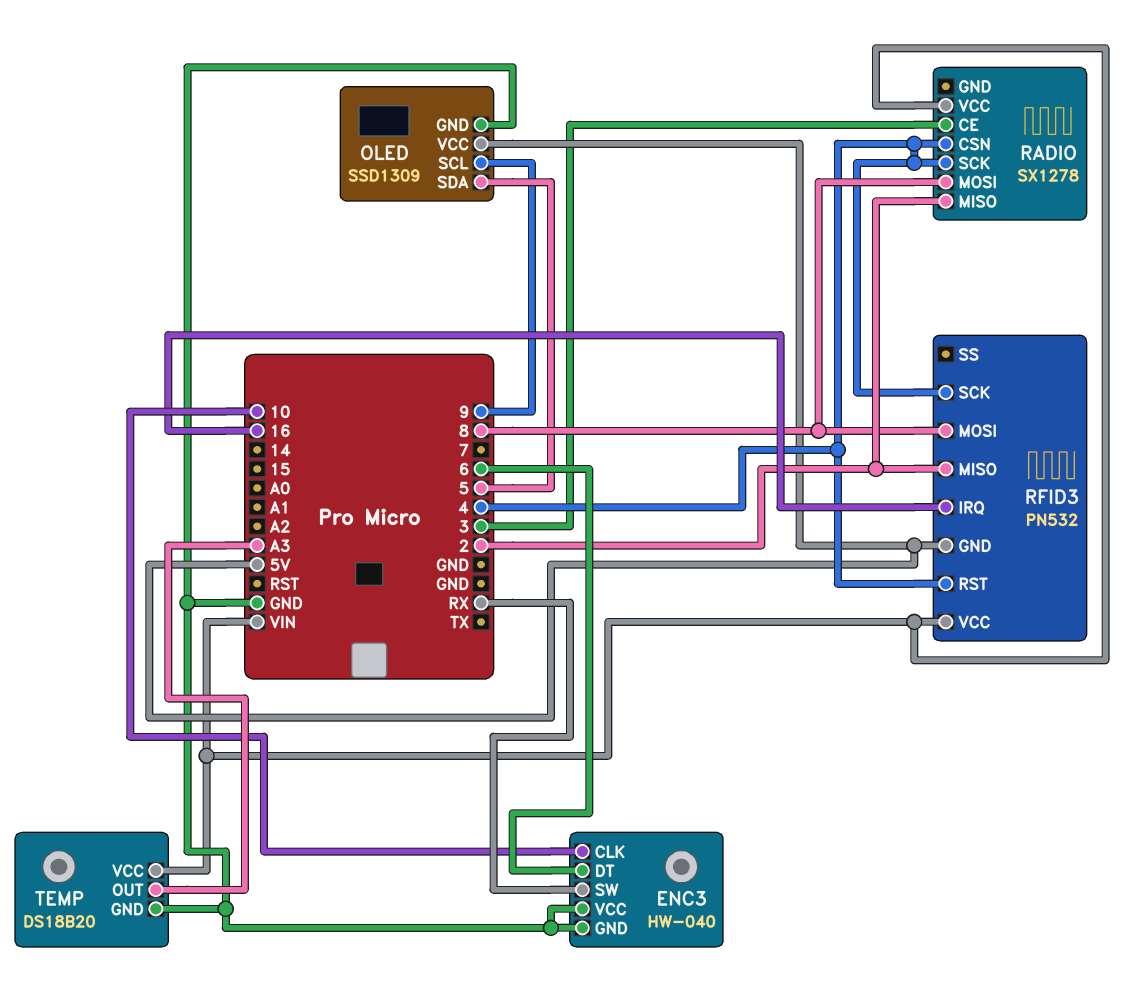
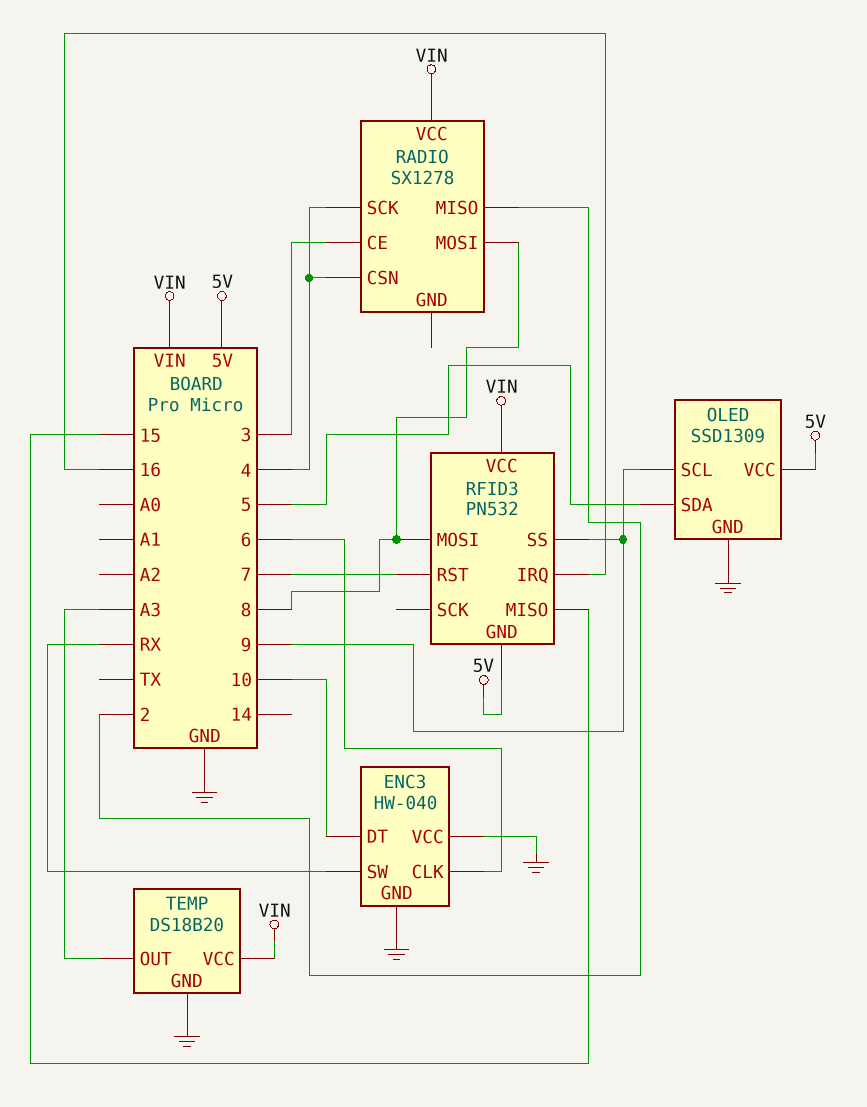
ENC3 pin CLK: 10 -> 6
ENC3 pin DT: 6 -> 10
RFID3 pin MISO: 2 -> 15
RFID3 pin RST: 4 -> 7
RFID3 pin SCK: 4 -> none
RFID3 pin SS: none -> 9

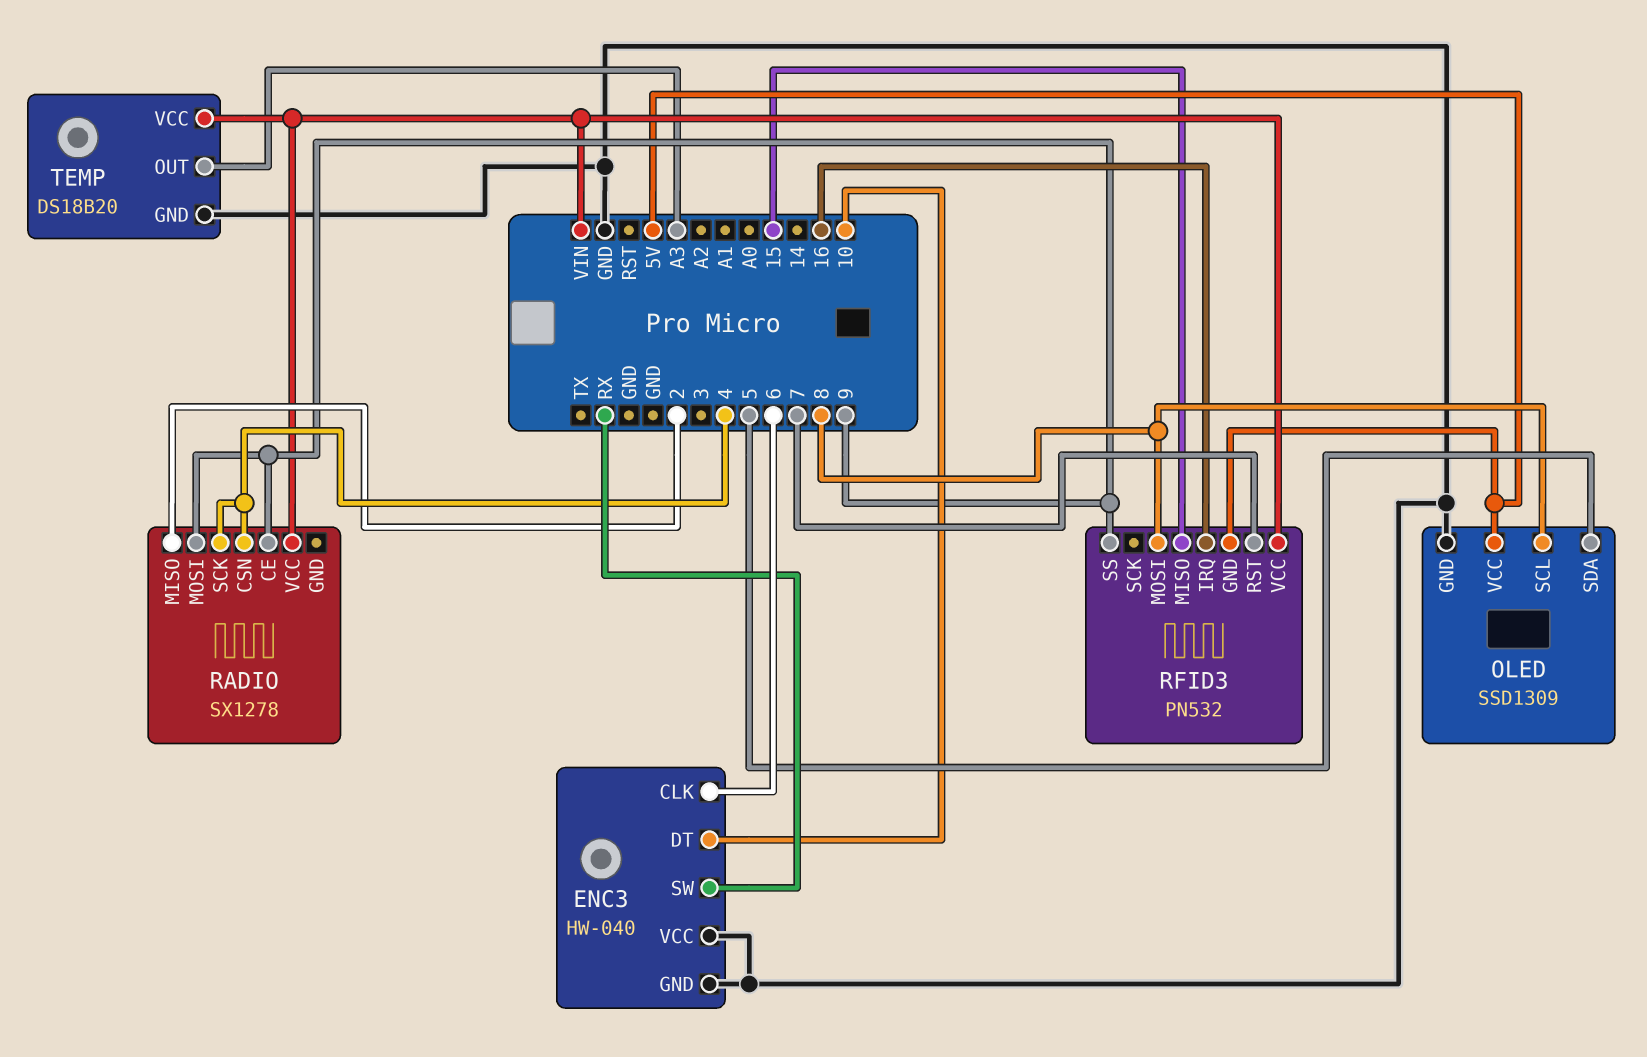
OLED pin SCL: 9 -> 8
RADIO pin CE: 3 -> 9
RADIO pin MOSI: 8 -> 9

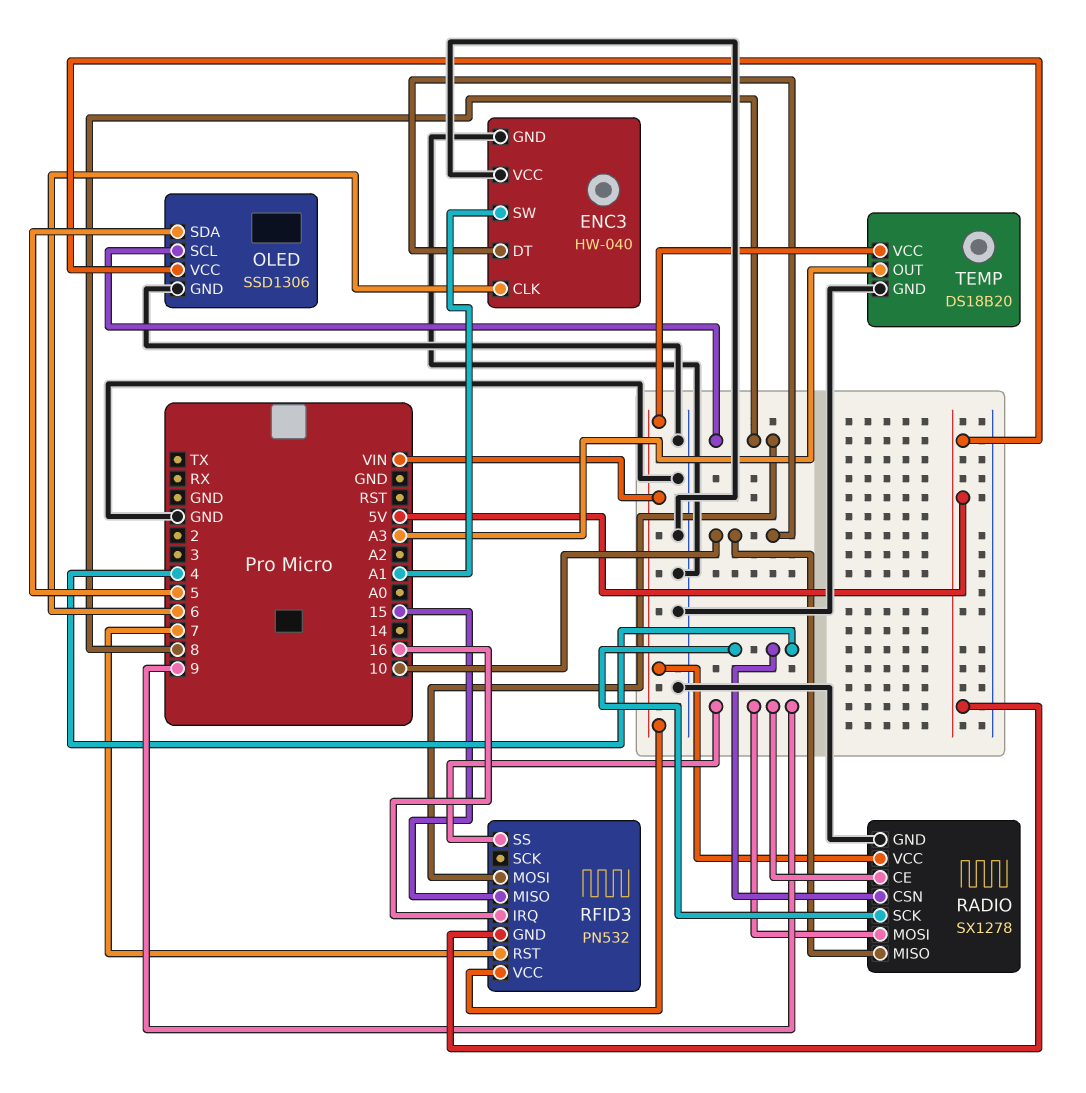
ENC3 pin SW: RX -> A1
OLED: SSD1309 -> SSD1306
RADIO pin GND: none -> GND
RADIO pin MISO: 2 -> 10

